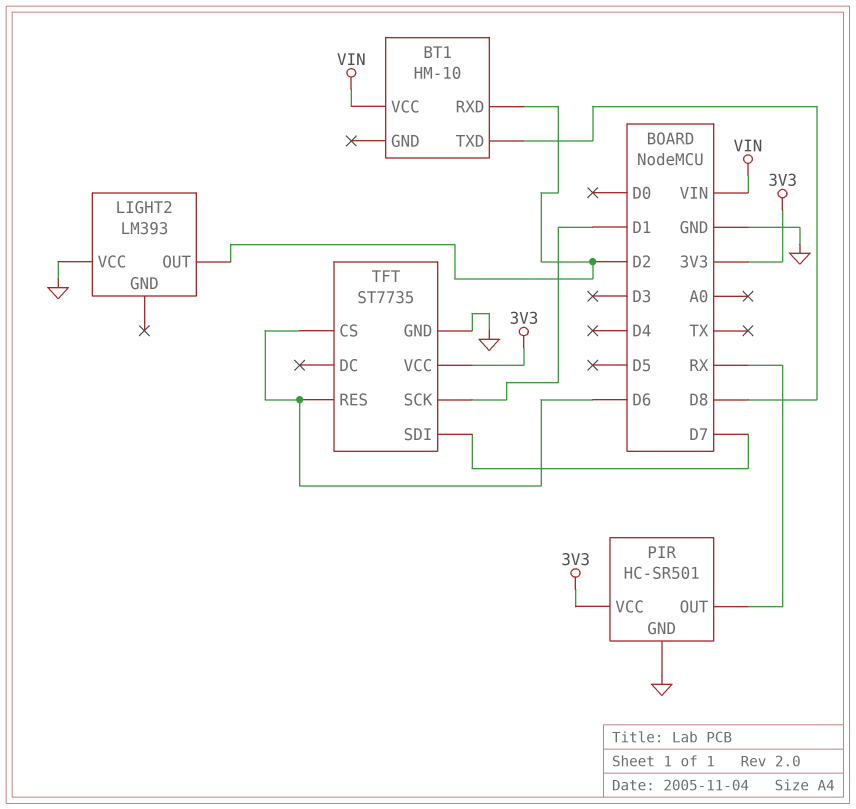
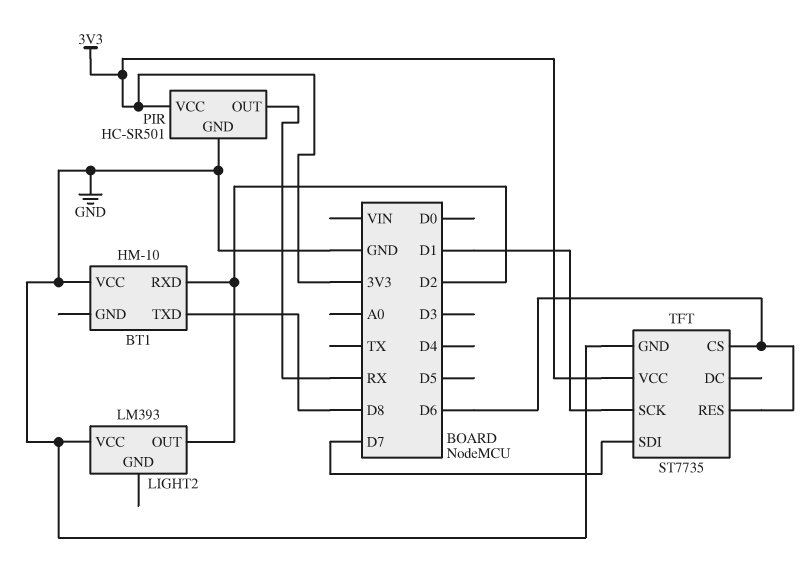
BT1 pin VCC: VIN -> GND

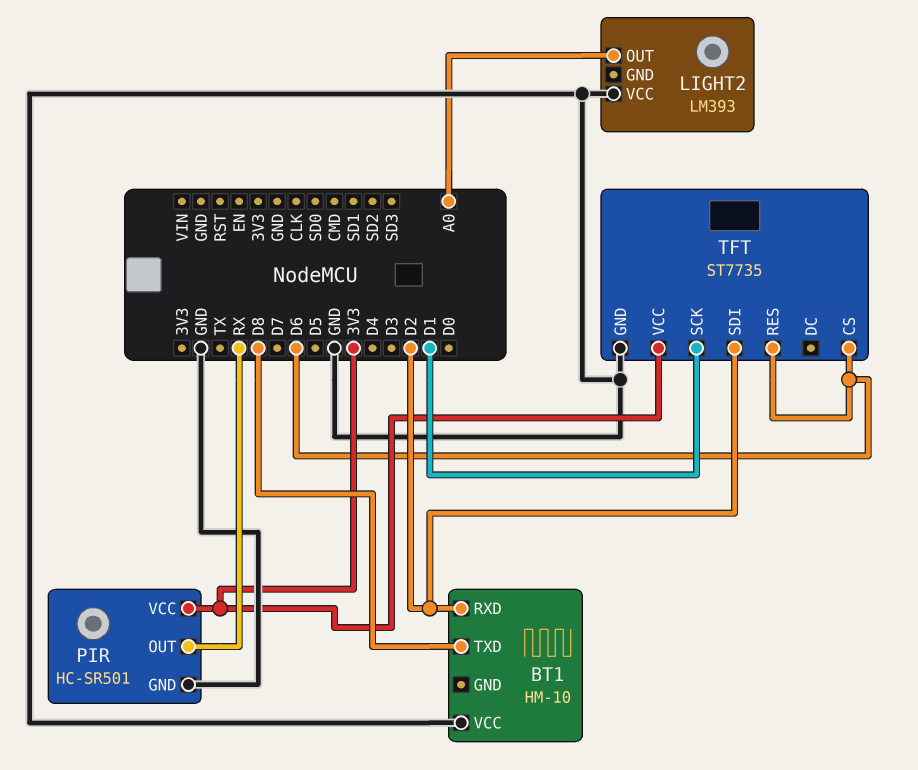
LIGHT2 pin OUT: D2 -> A0
TFT pin SDI: D7 -> D2

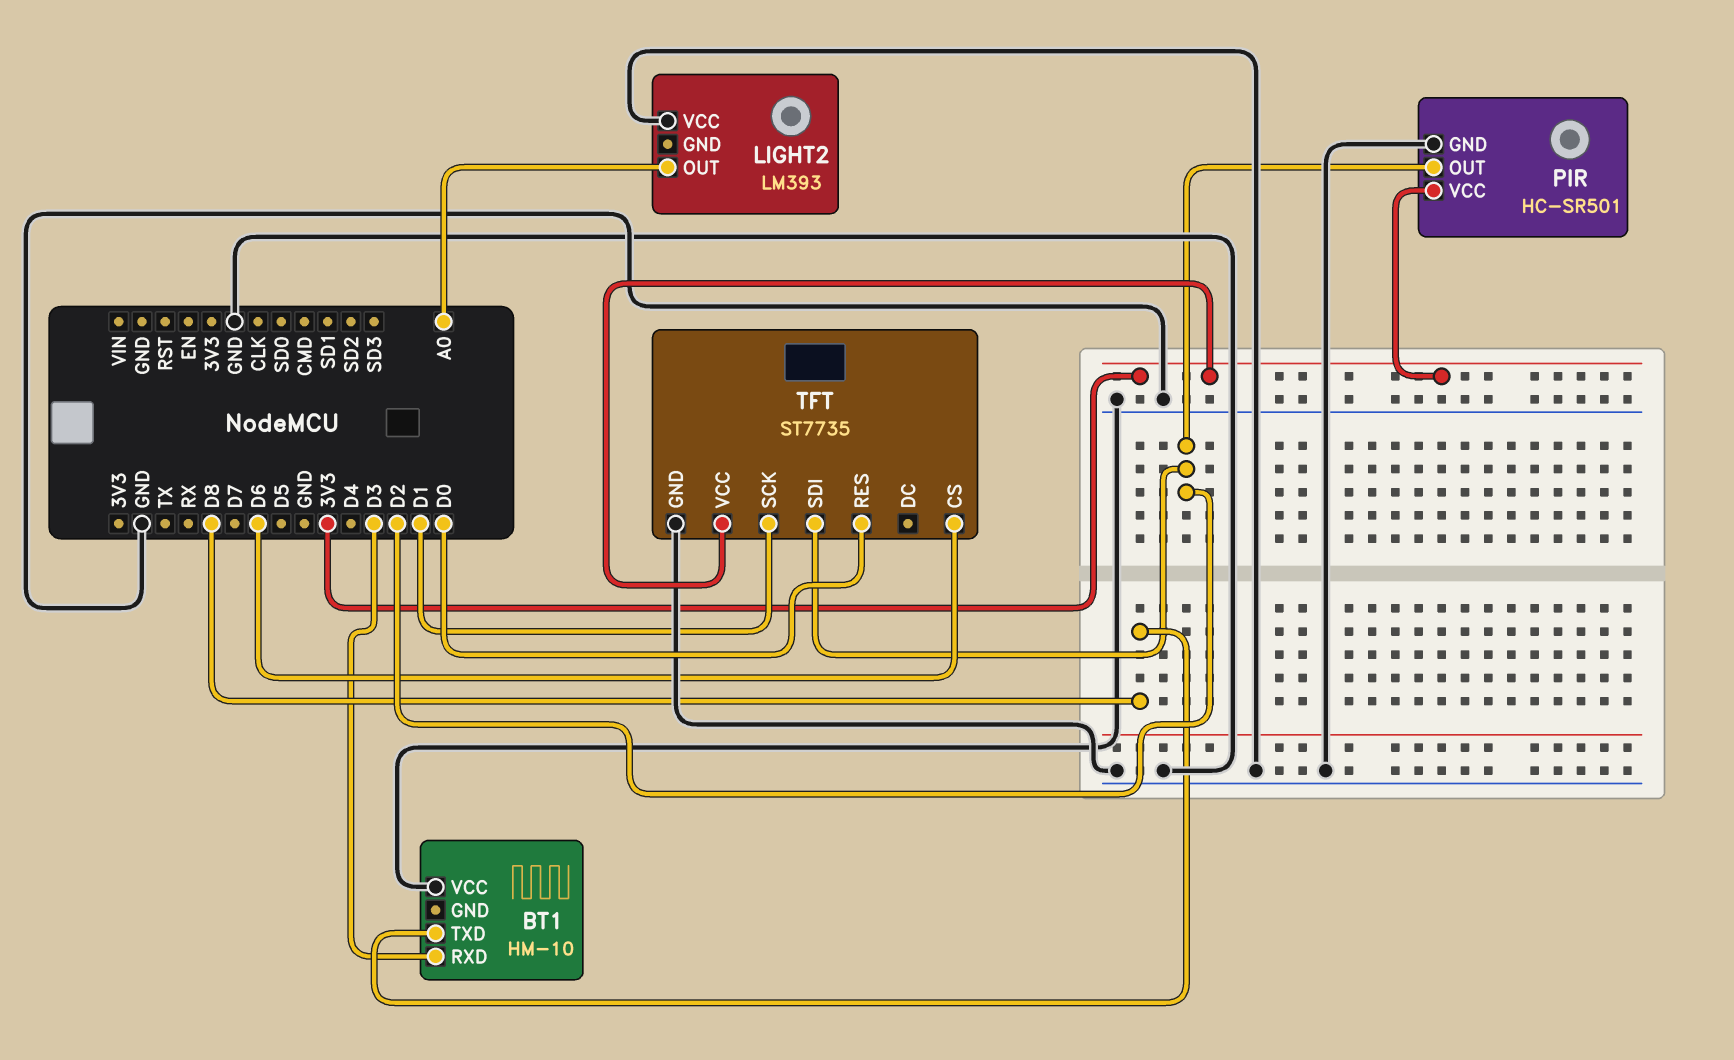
BT1 pin RXD: D2 -> D3
PIR pin OUT: RX -> D2
TFT pin RES: D6 -> D0

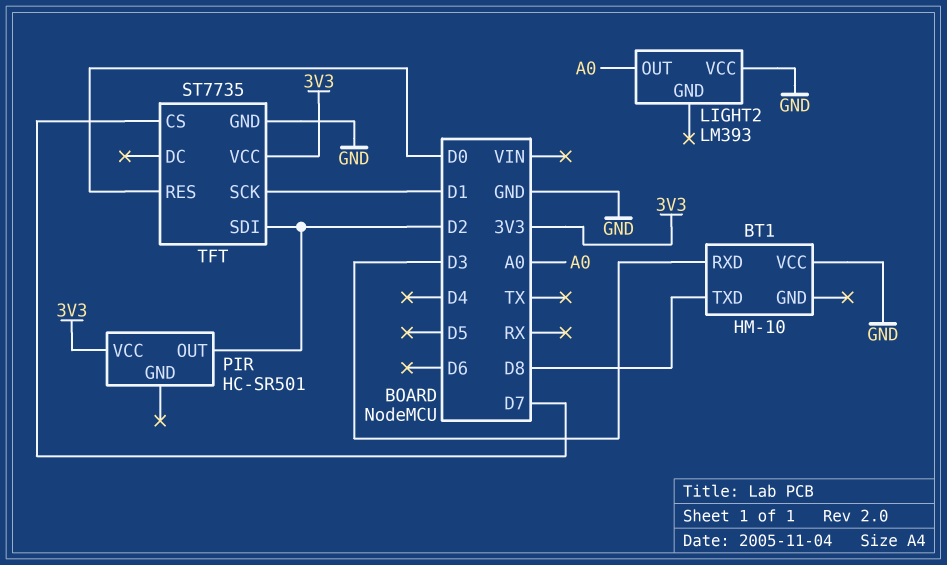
PIR pin GND: GND -> none
TFT pin CS: D6 -> D7

